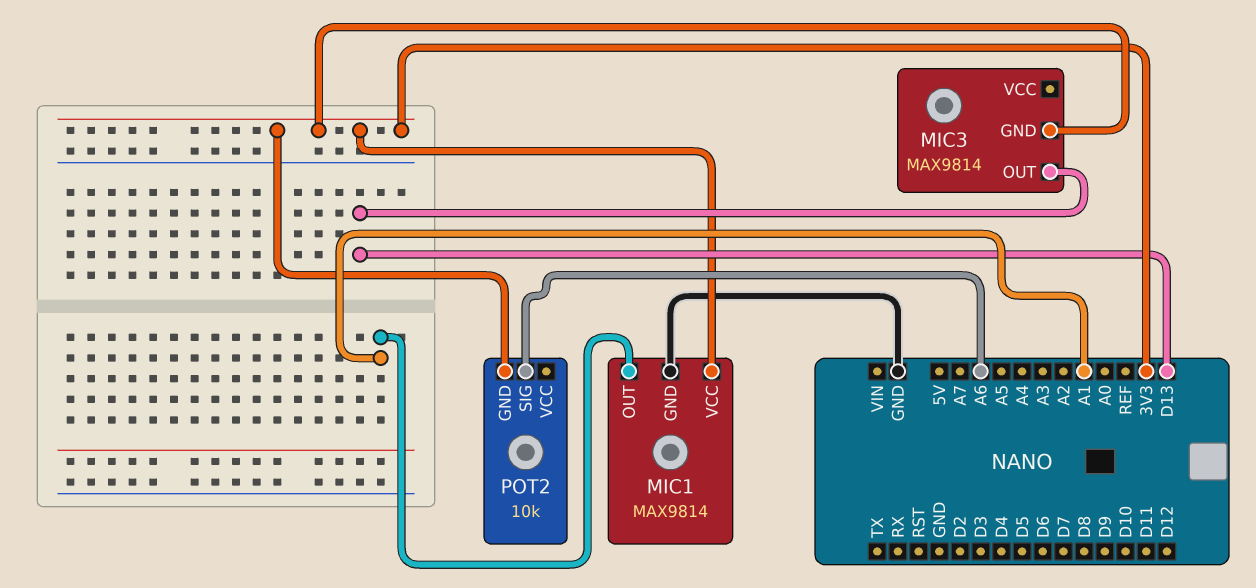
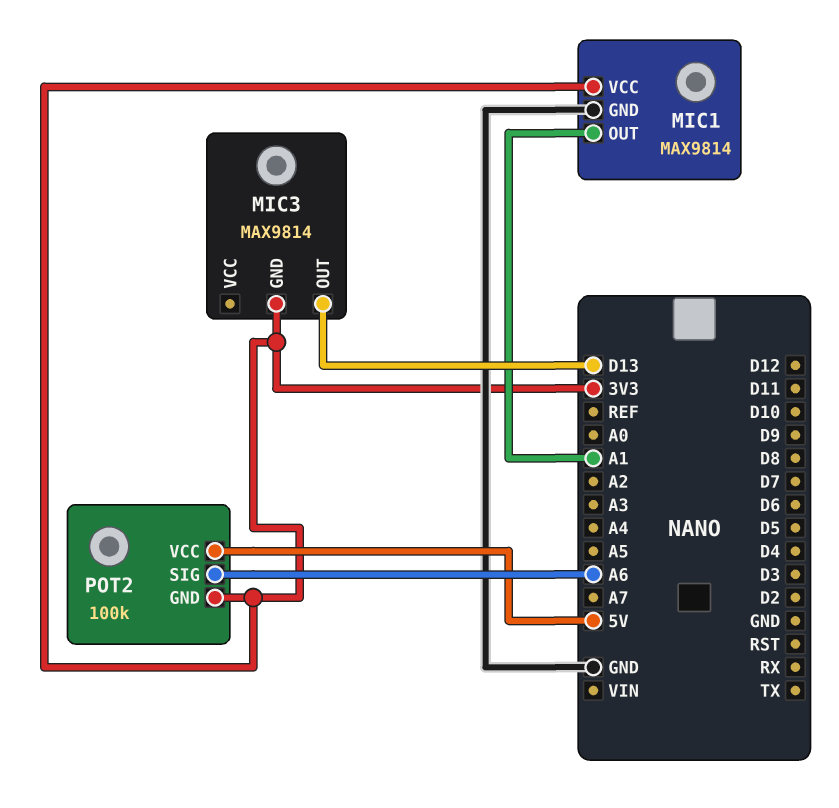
POT2: 10k -> 100k
POT2 pin VCC: none -> 5V

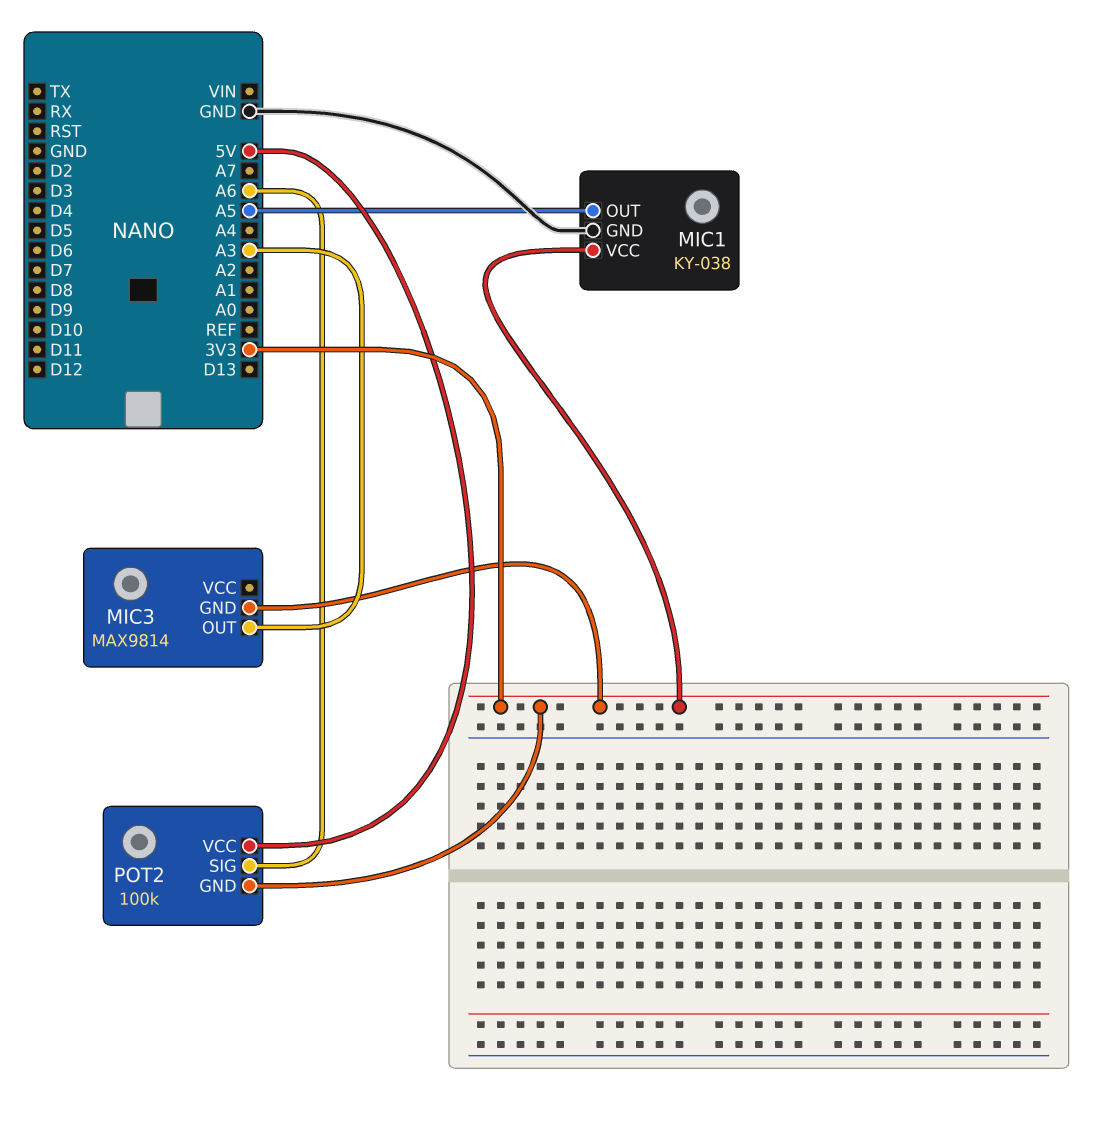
MIC1: MAX9814 -> KY-038
MIC1 pin OUT: A1 -> A5
MIC3 pin OUT: D13 -> A3

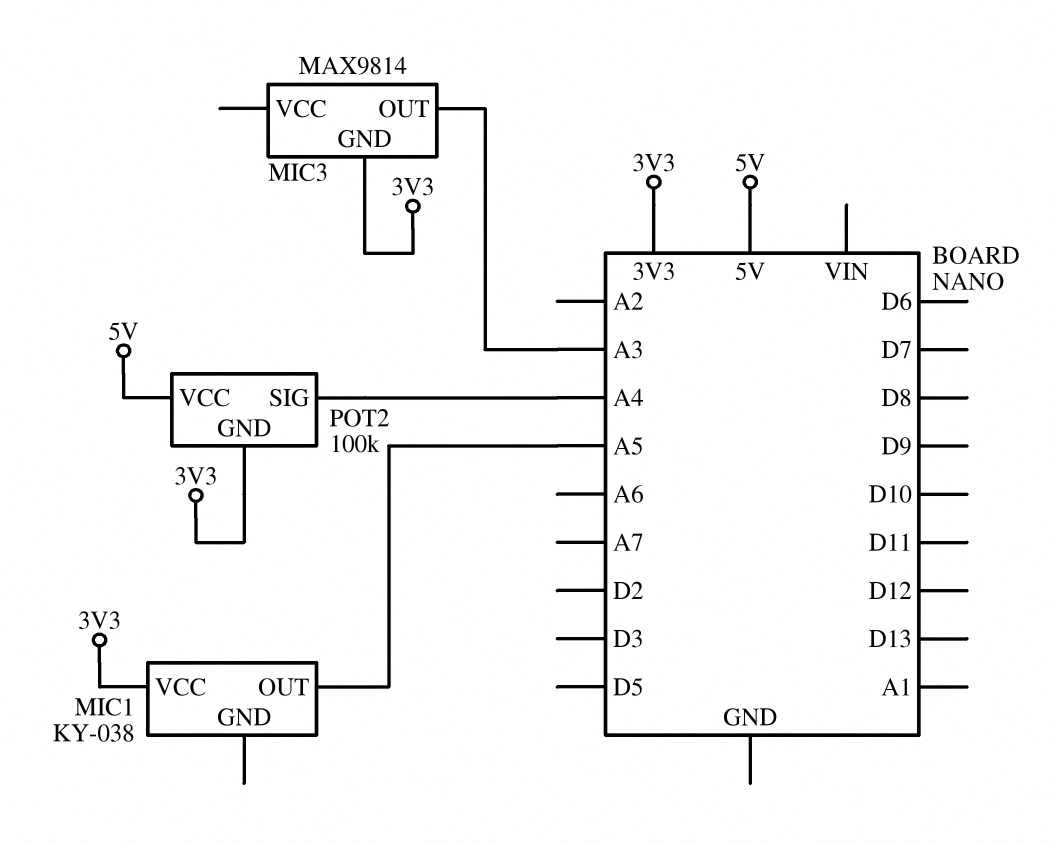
MIC1 pin GND: GND -> none
POT2 pin SIG: A6 -> A4

